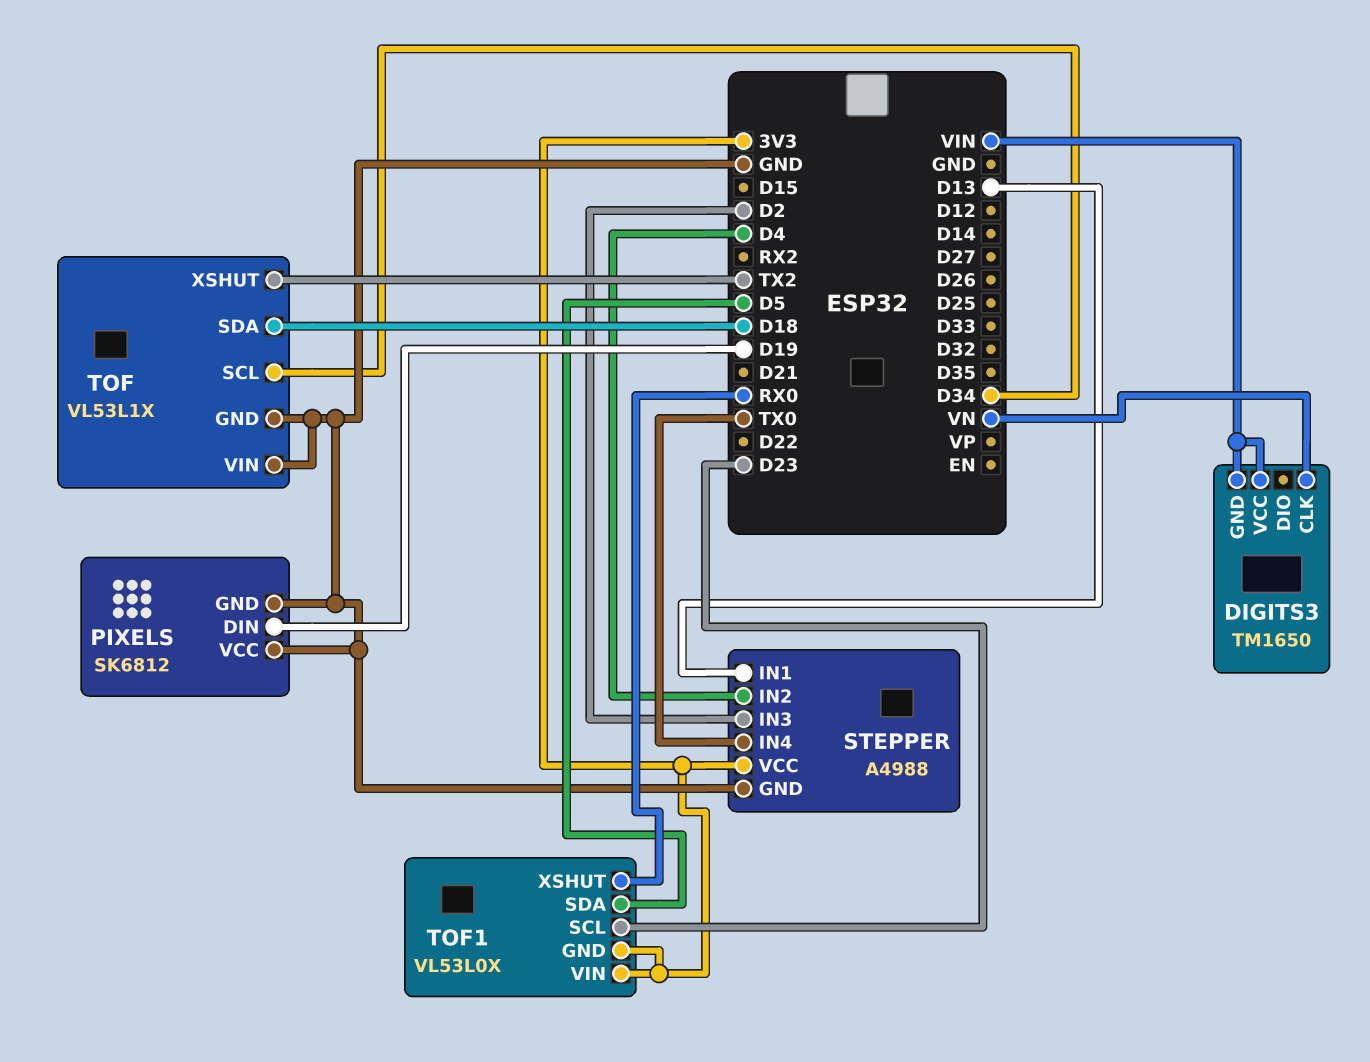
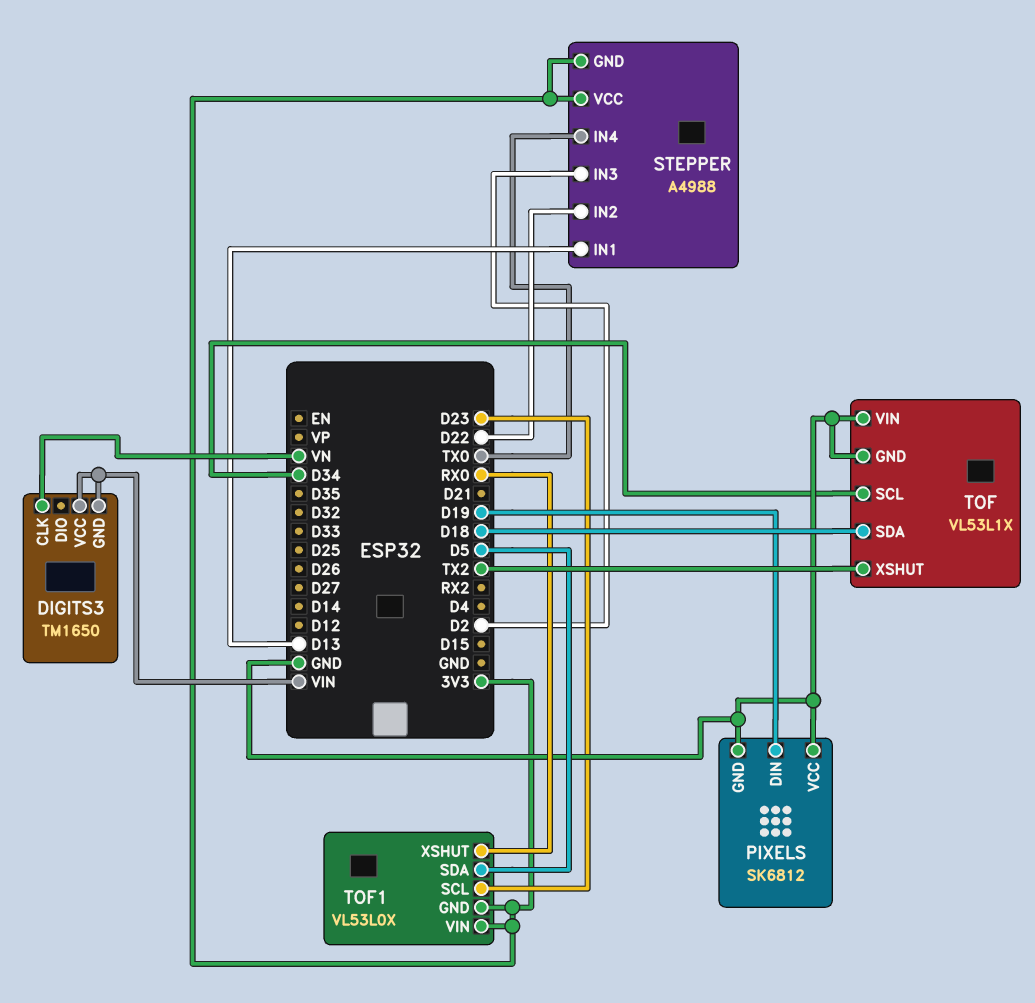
STEPPER pin GND: GND -> 3V3
STEPPER pin IN2: D4 -> D22

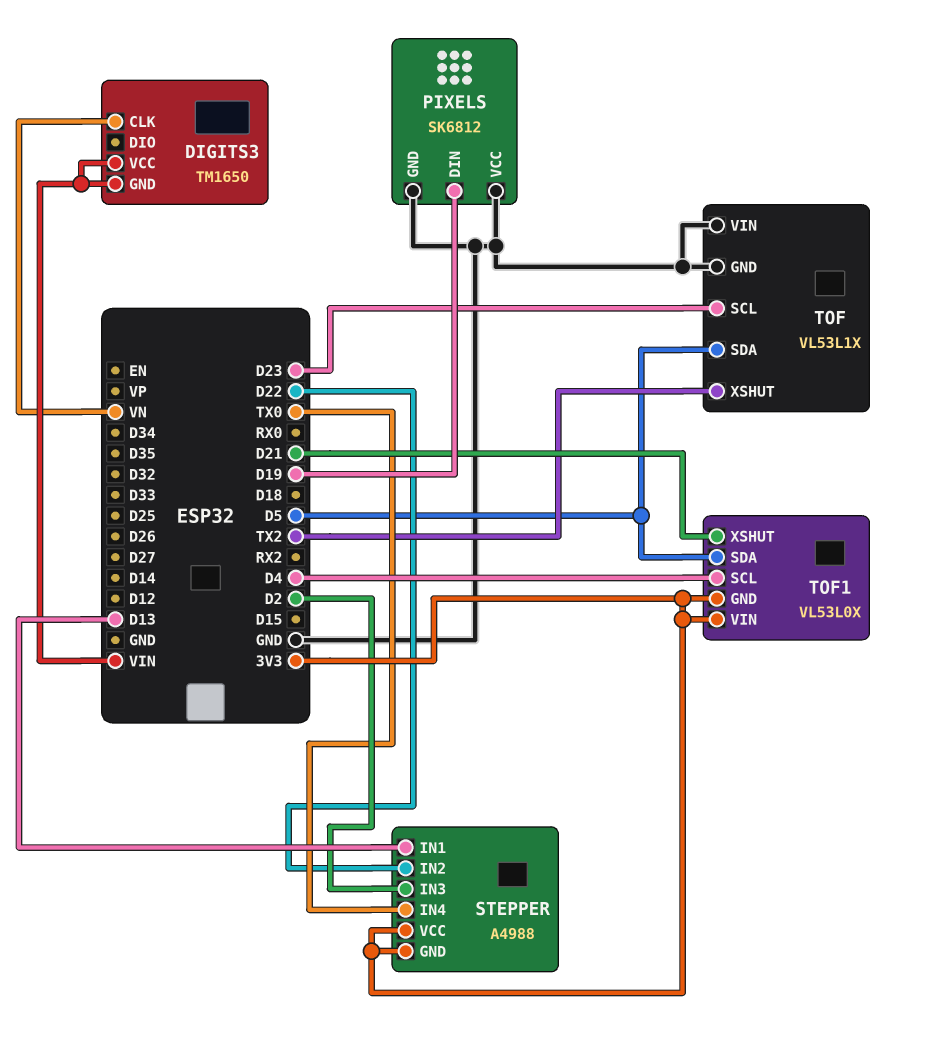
TOF pin SCL: D34 -> D23
TOF pin SDA: D18 -> D5
TOF1 pin SCL: D23 -> D4
TOF1 pin XSHUT: RX0 -> D21

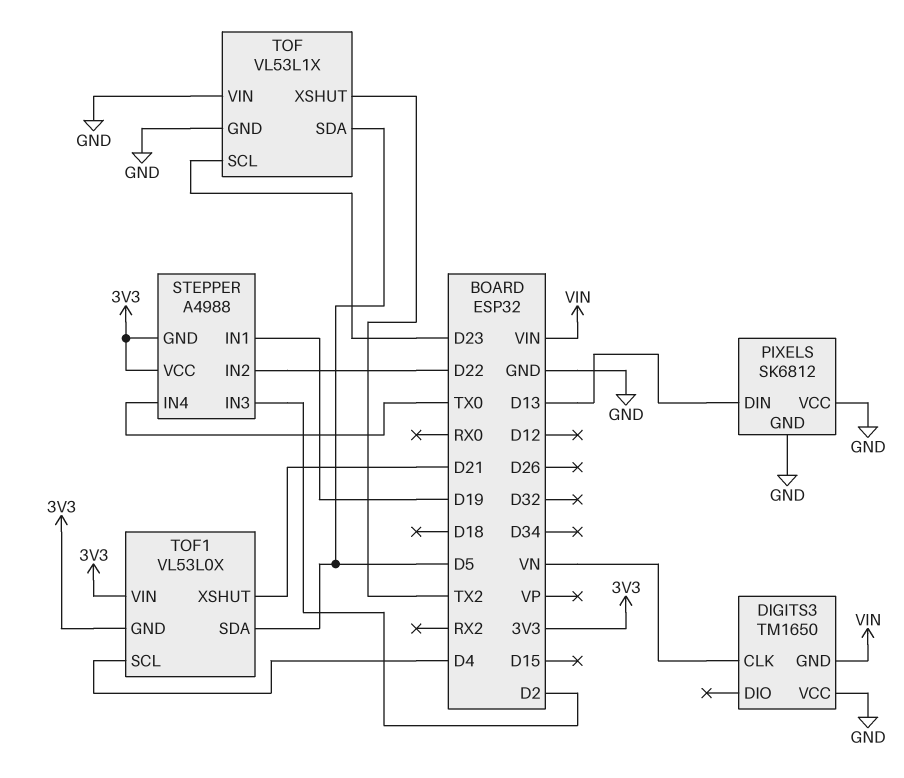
DIGITS3 pin VCC: VIN -> GND
PIXELS pin DIN: D19 -> D13
STEPPER pin IN1: D13 -> D19

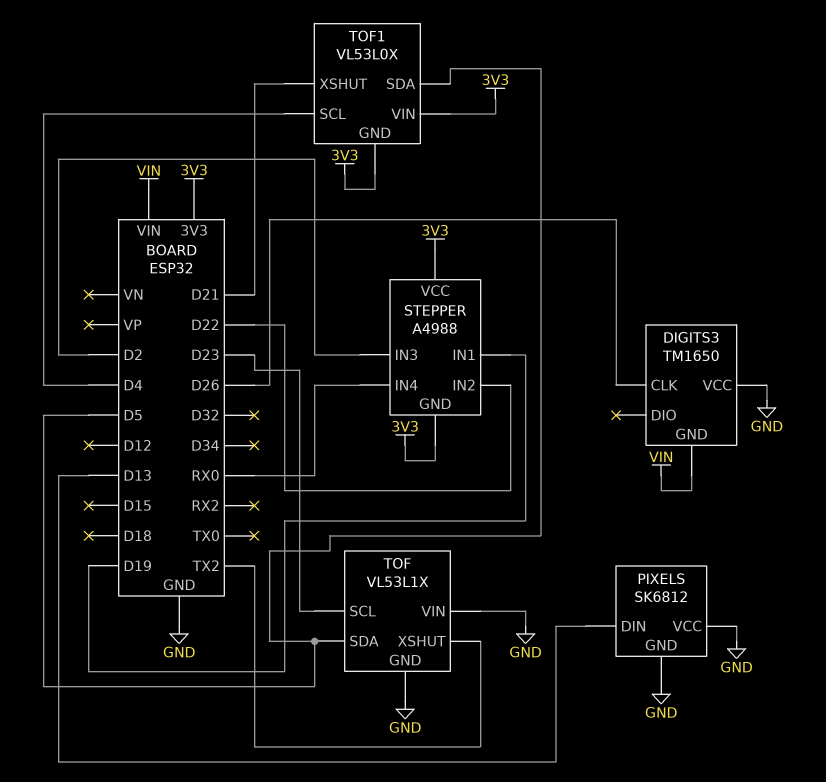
DIGITS3 pin CLK: VN -> D26
STEPPER pin IN4: TX0 -> RX0

